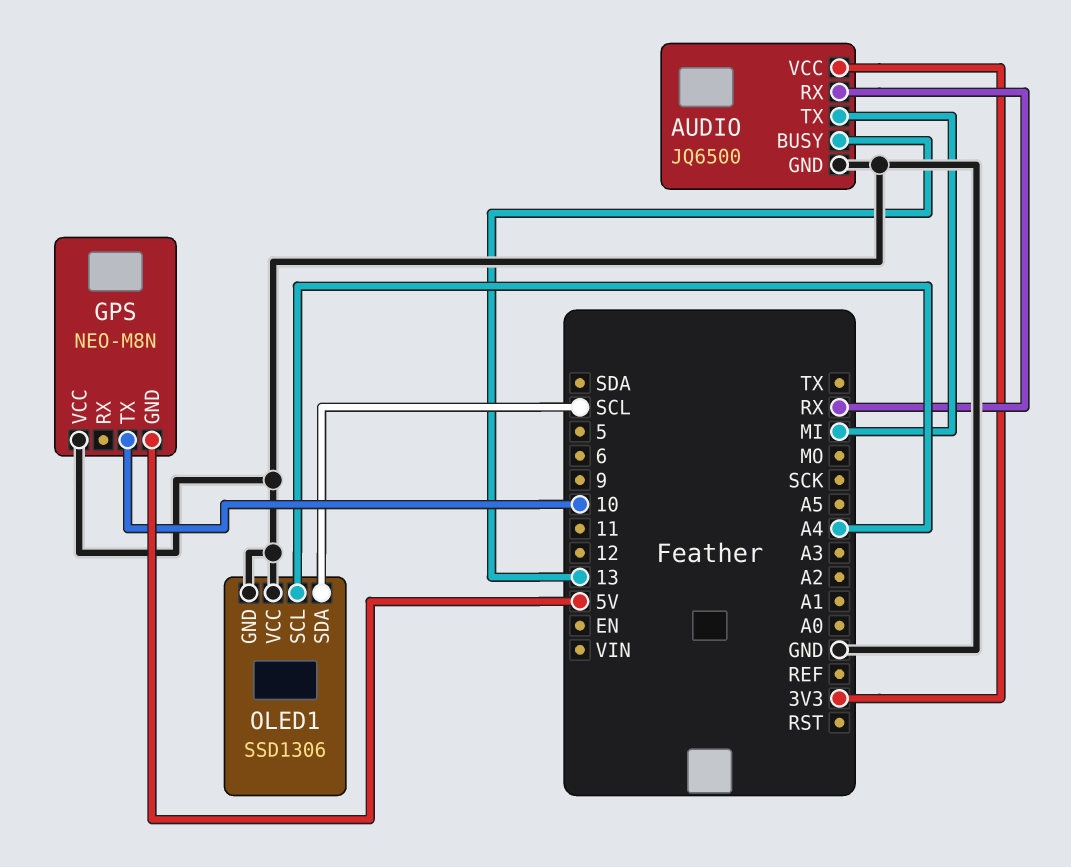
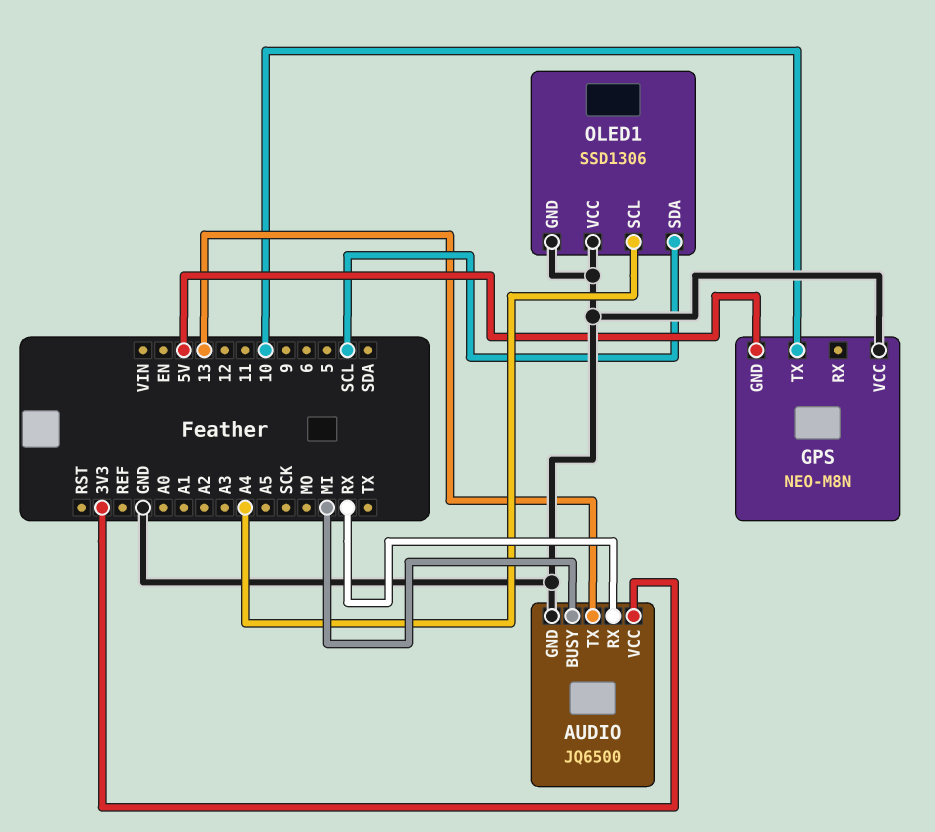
AUDIO pin BUSY: 13 -> MI
AUDIO pin TX: MI -> 13

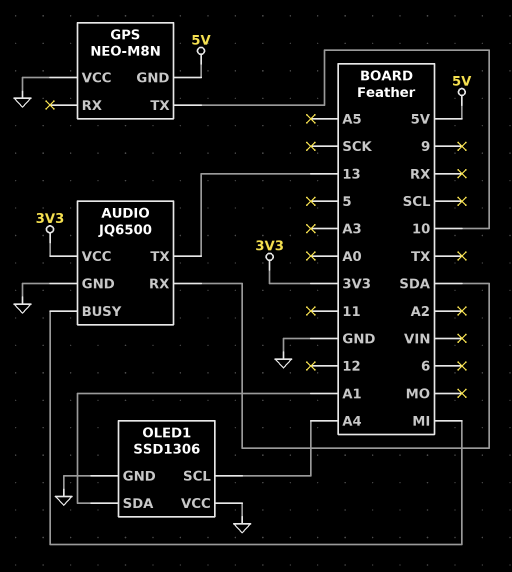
AUDIO pin RX: RX -> SDA
OLED1 pin SDA: SCL -> A1

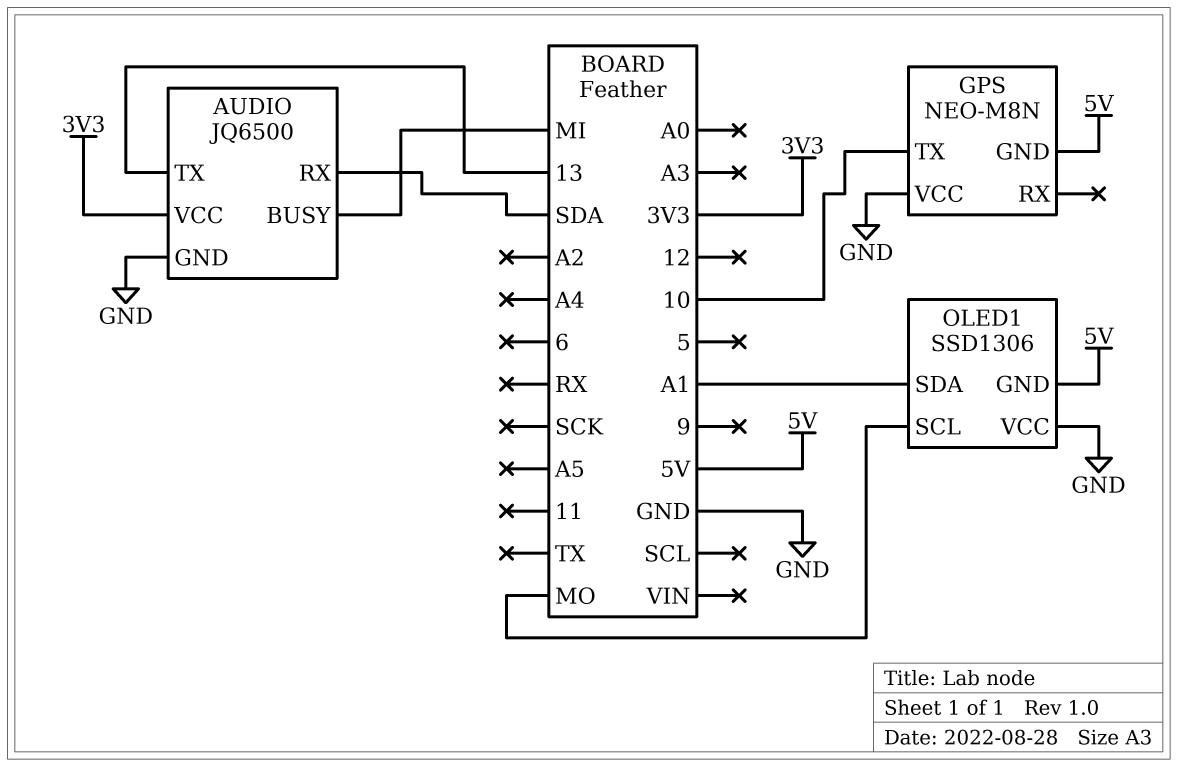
OLED1 pin GND: GND -> 5V
OLED1 pin SCL: A4 -> MO

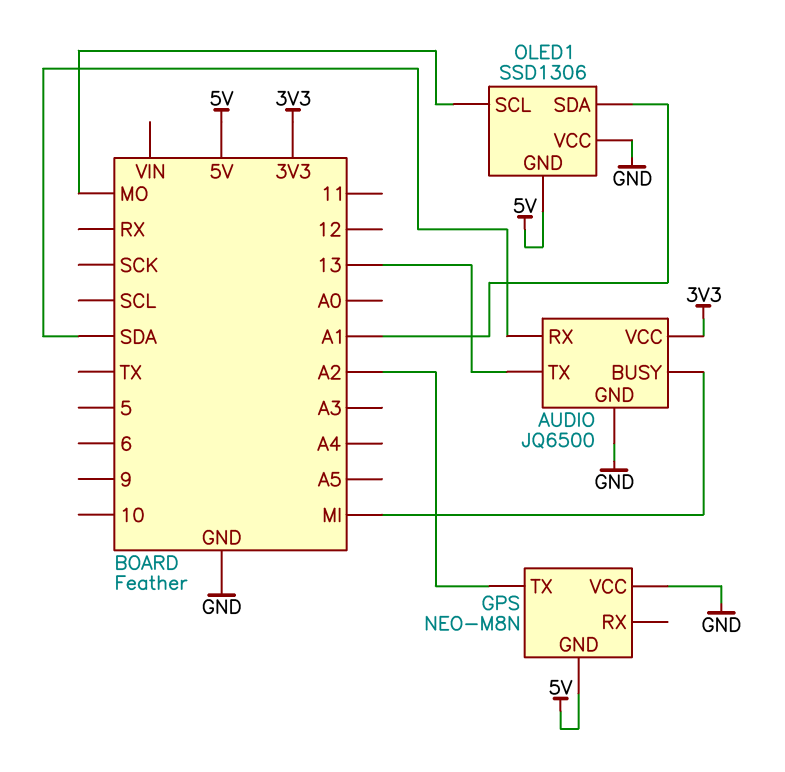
GPS pin TX: 10 -> A2

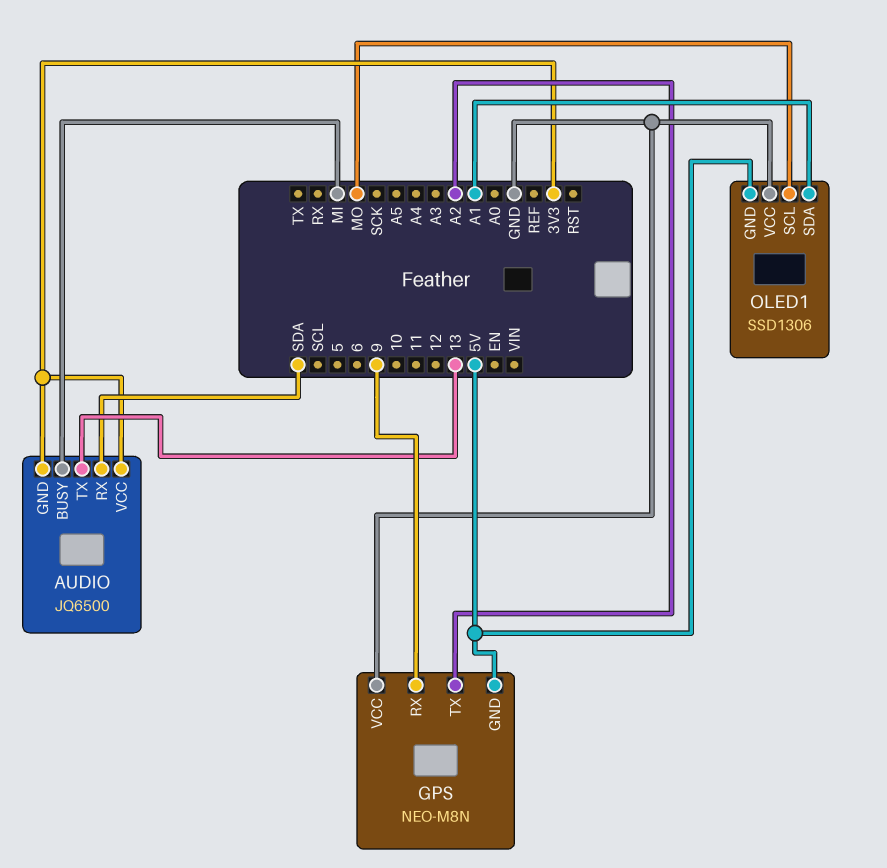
AUDIO pin GND: GND -> 3V3
GPS pin RX: none -> 9

